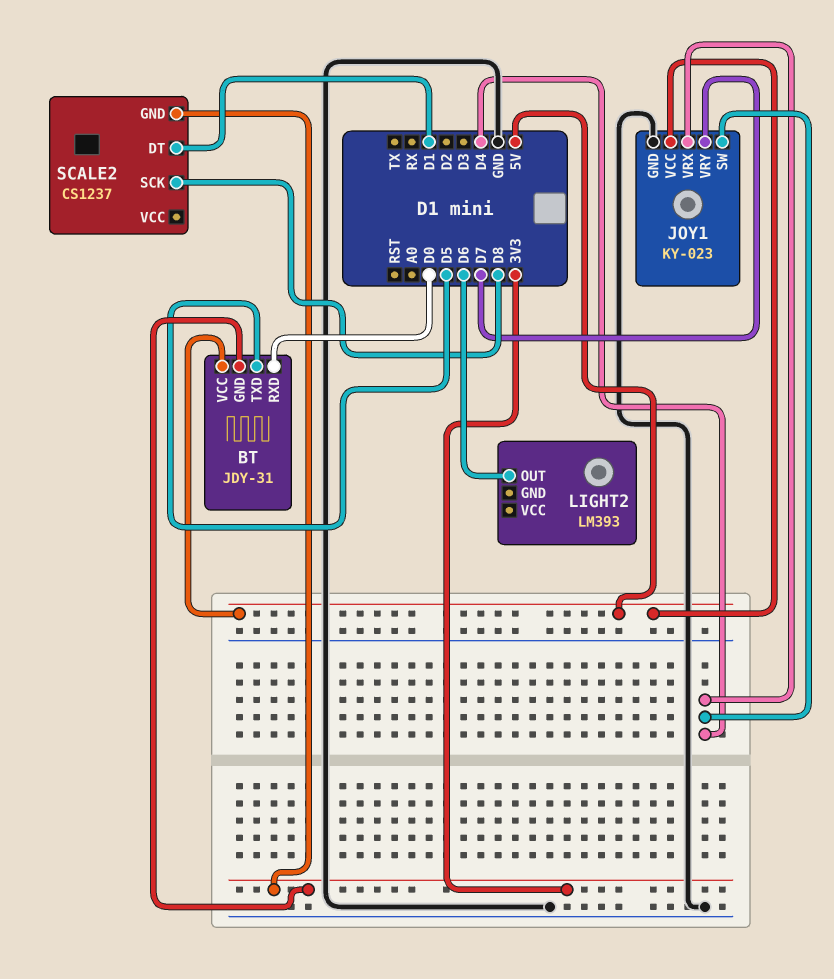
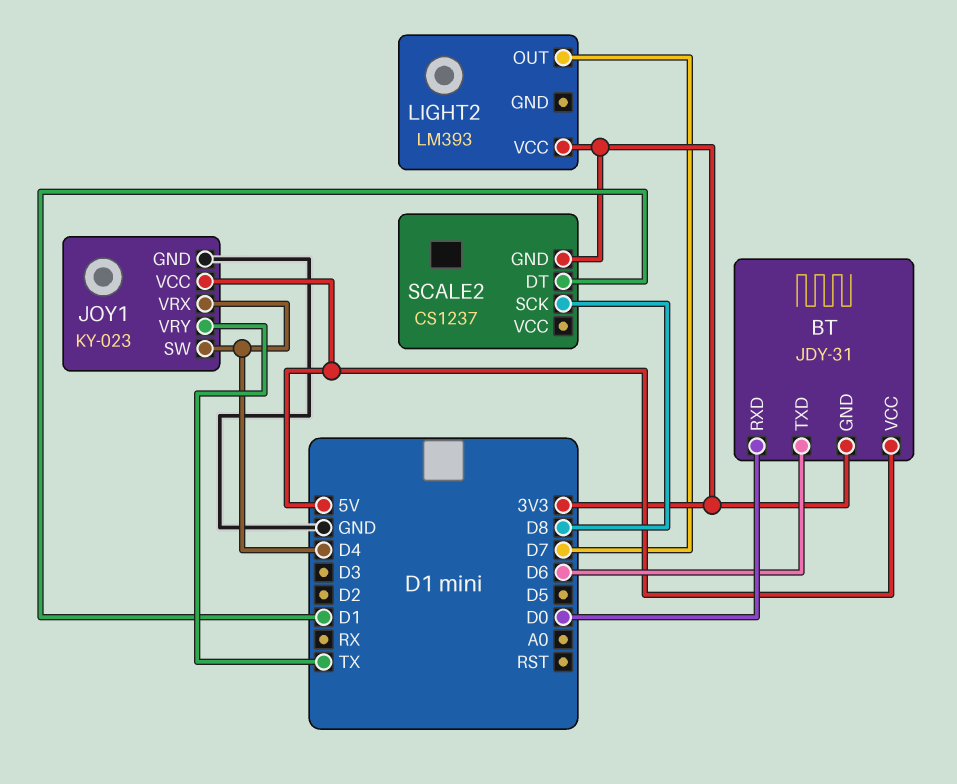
BT pin TXD: D5 -> D6
JOY1 pin VRY: D7 -> TX
LIGHT2 pin OUT: D6 -> D7
LIGHT2 pin VCC: none -> 3V3

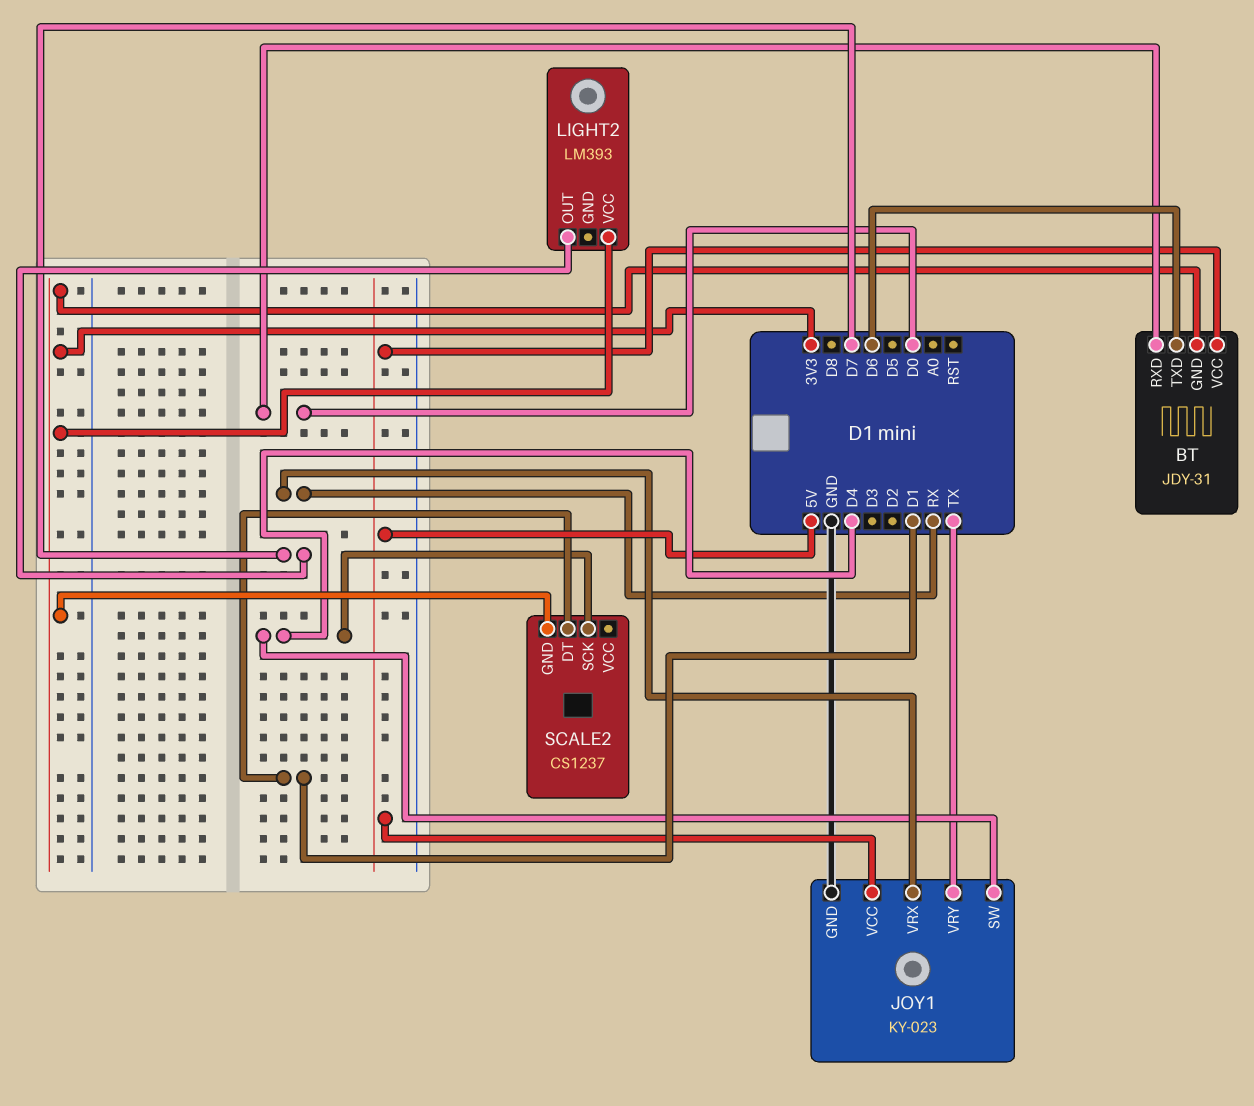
JOY1 pin VRX: D4 -> RX
SCALE2 pin SCK: D8 -> D4

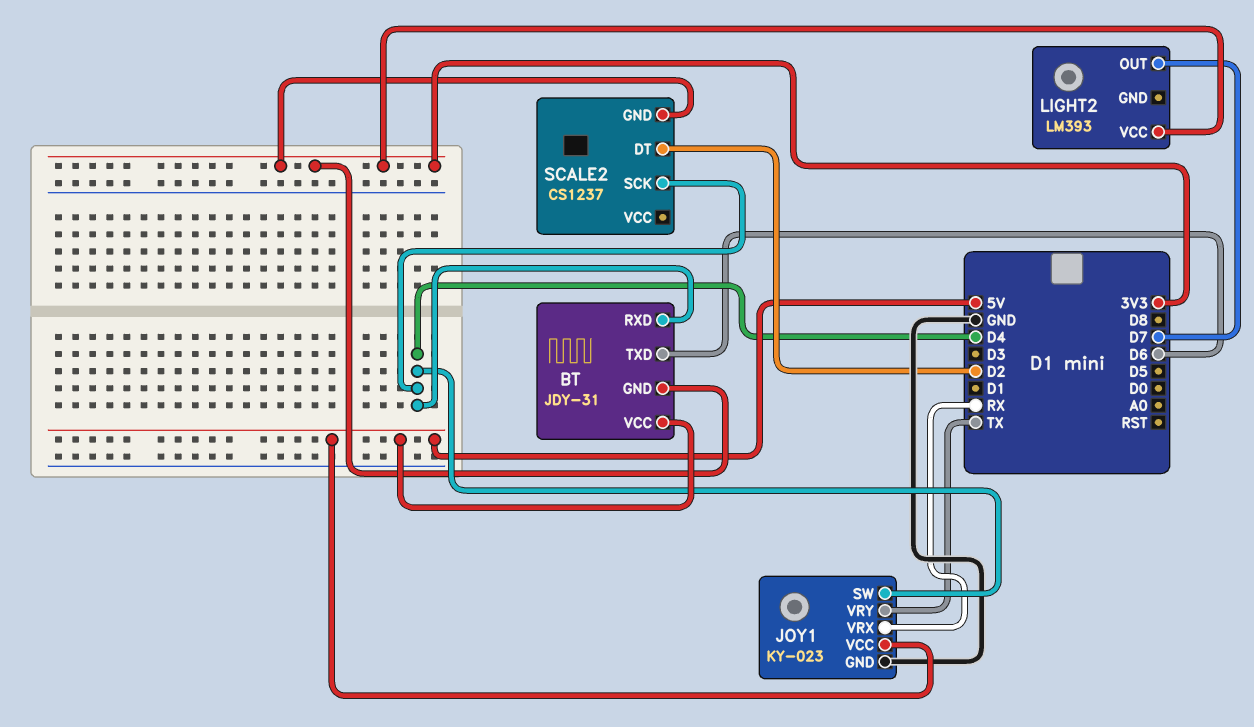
BT pin RXD: D0 -> D4
SCALE2 pin DT: D1 -> D2

